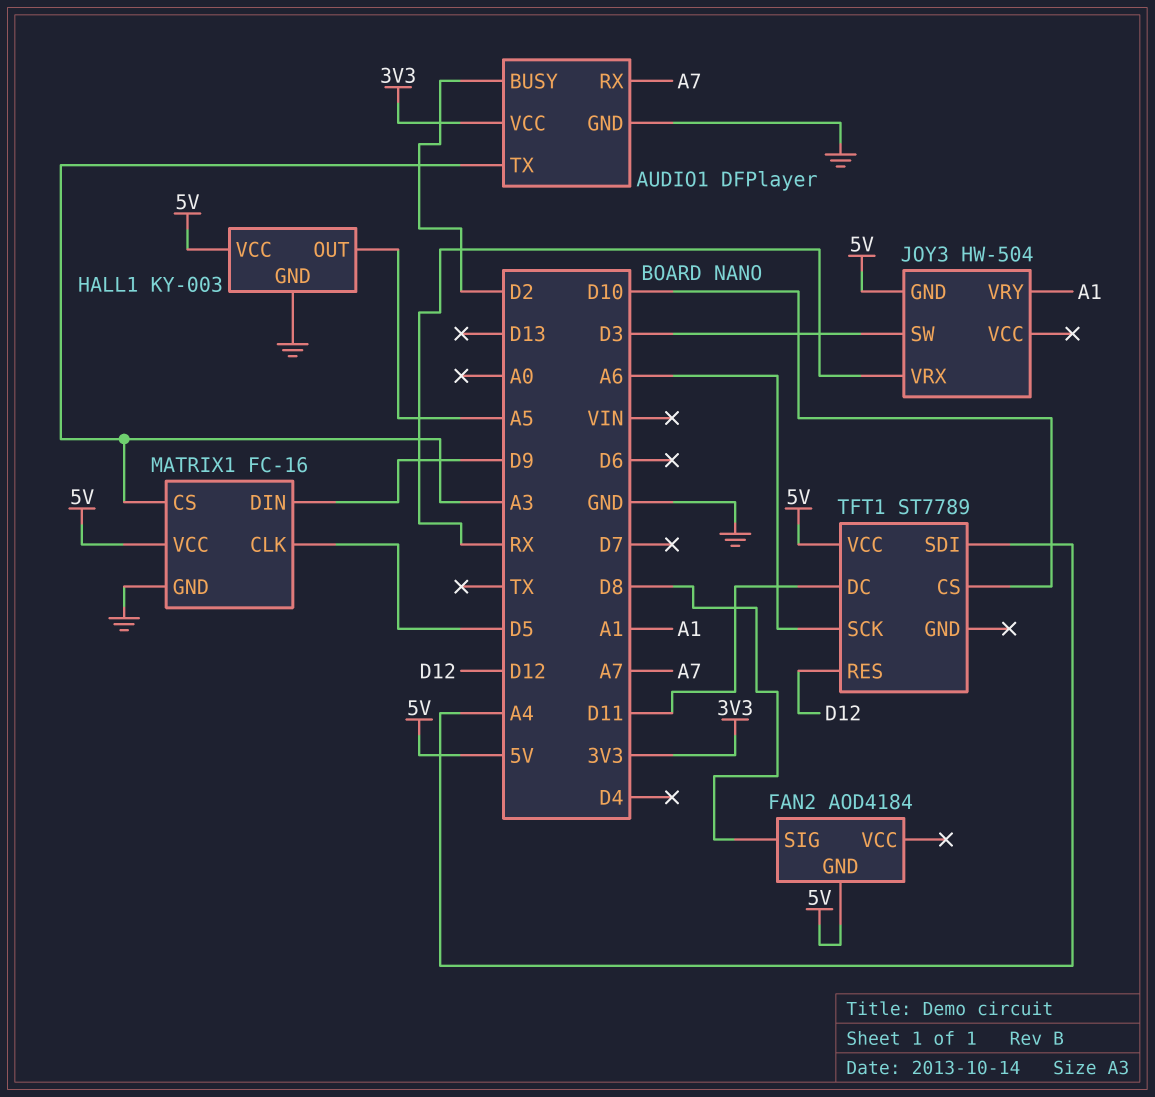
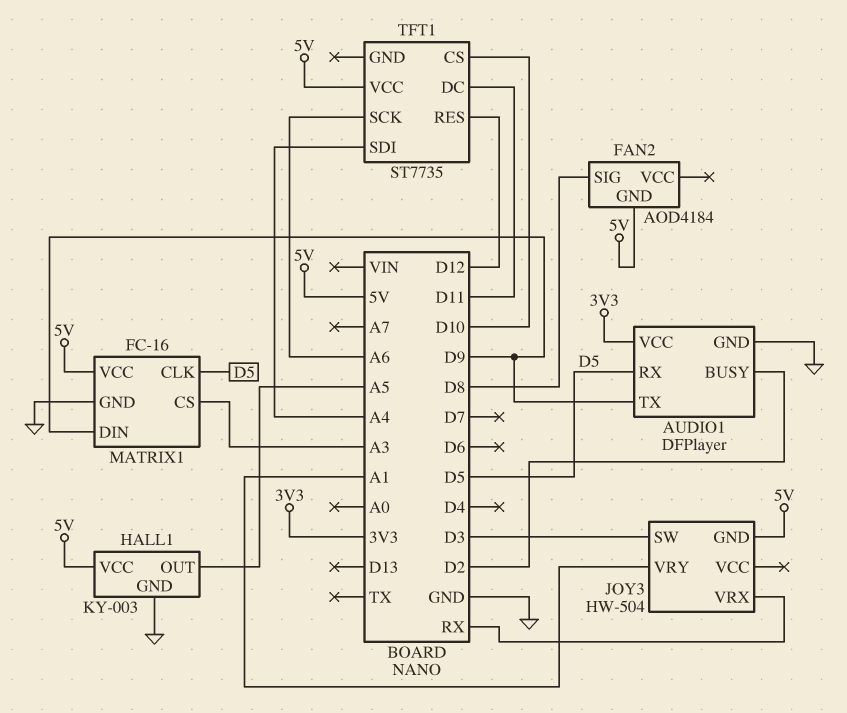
AUDIO1 pin RX: A7 -> D5
AUDIO1 pin TX: A3 -> D9
TFT1: ST7789 -> ST7735

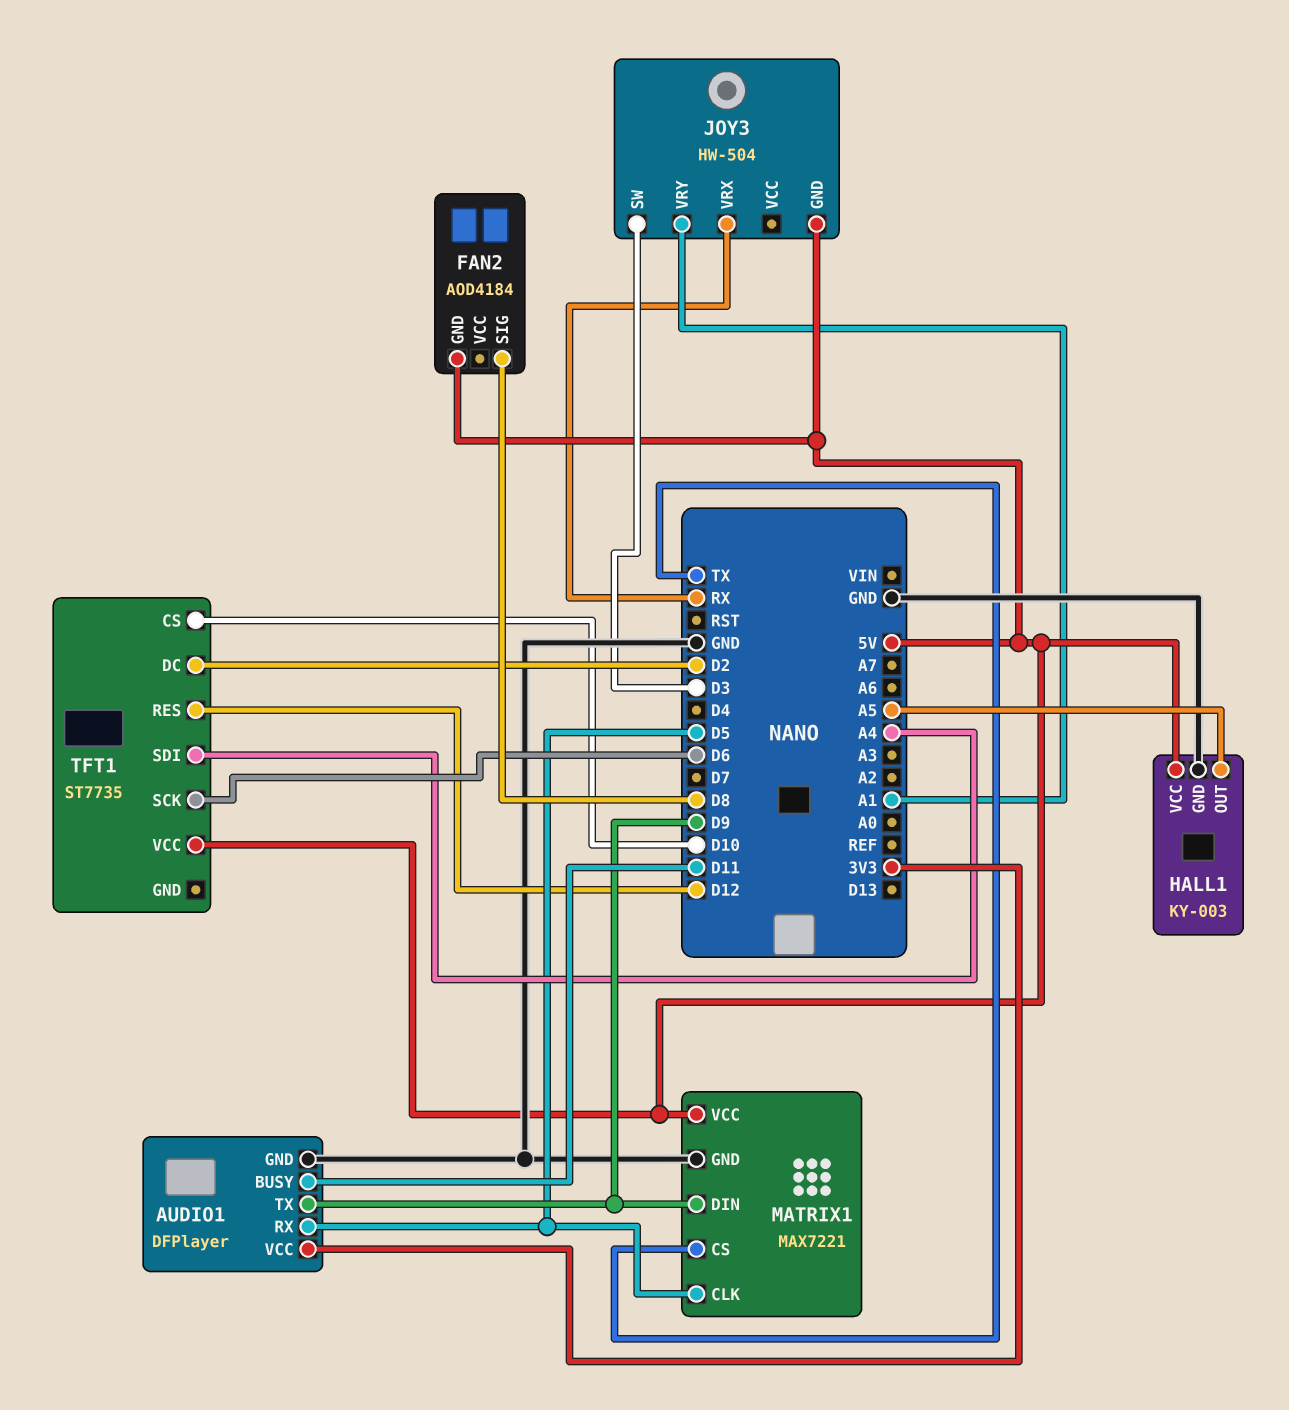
AUDIO1 pin BUSY: D2 -> D11
MATRIX1: FC-16 -> MAX7221
MATRIX1 pin CS: A3 -> TX
TFT1 pin DC: D11 -> D2
TFT1 pin SCK: A6 -> D6

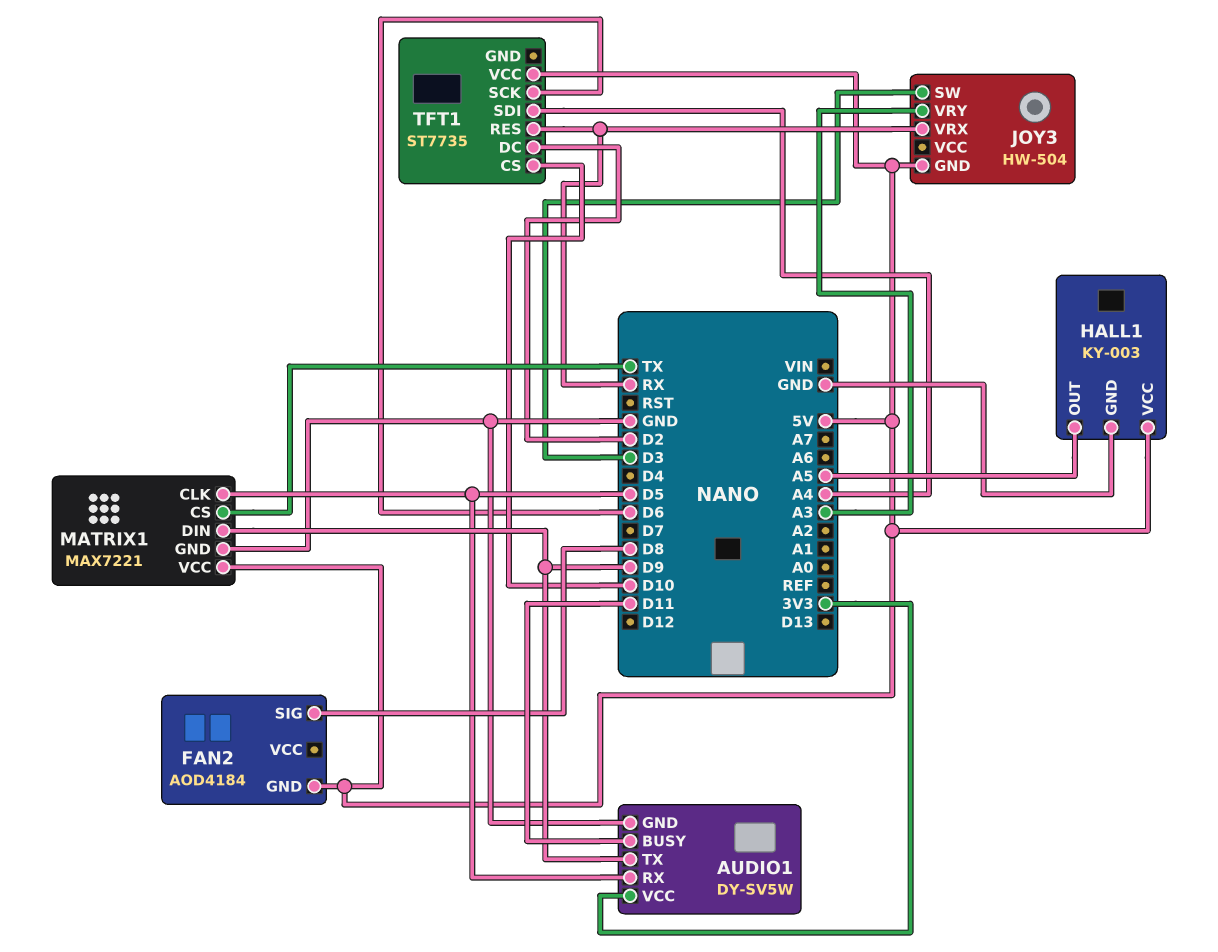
AUDIO1: DFPlayer -> DY-SV5W
JOY3 pin VRY: A1 -> A3
TFT1 pin RES: D12 -> RX

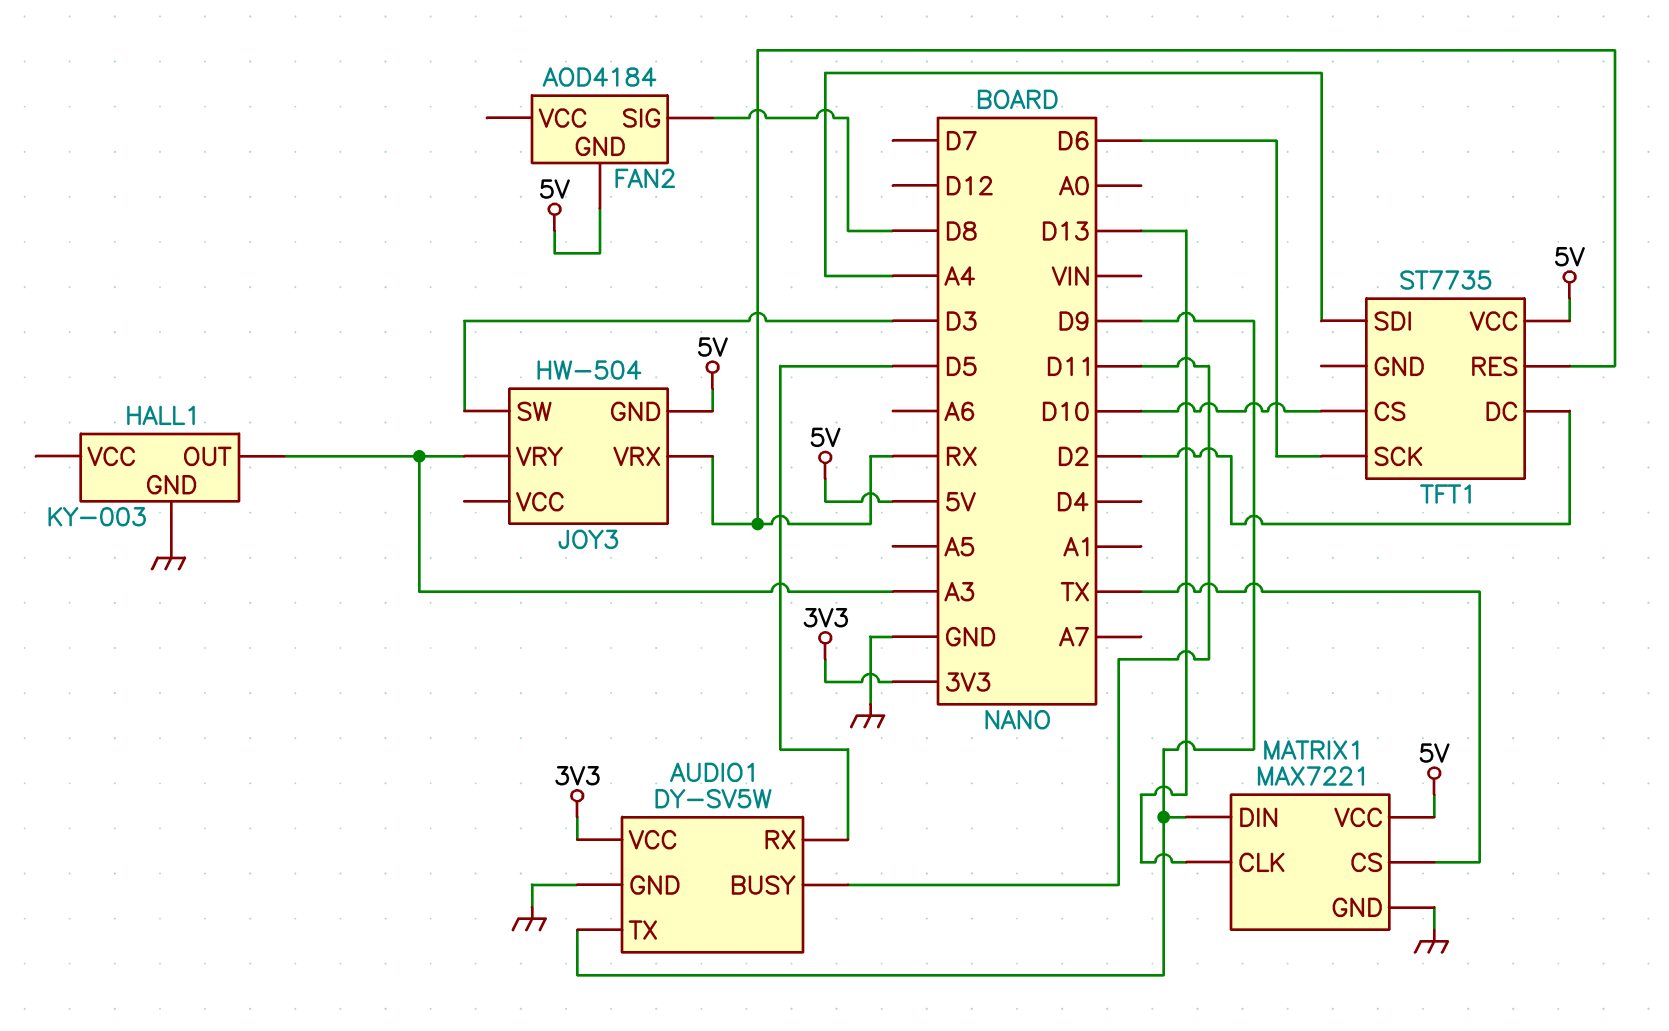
HALL1 pin OUT: A5 -> A3
HALL1 pin VCC: 5V -> none
MATRIX1 pin CLK: D5 -> D13

